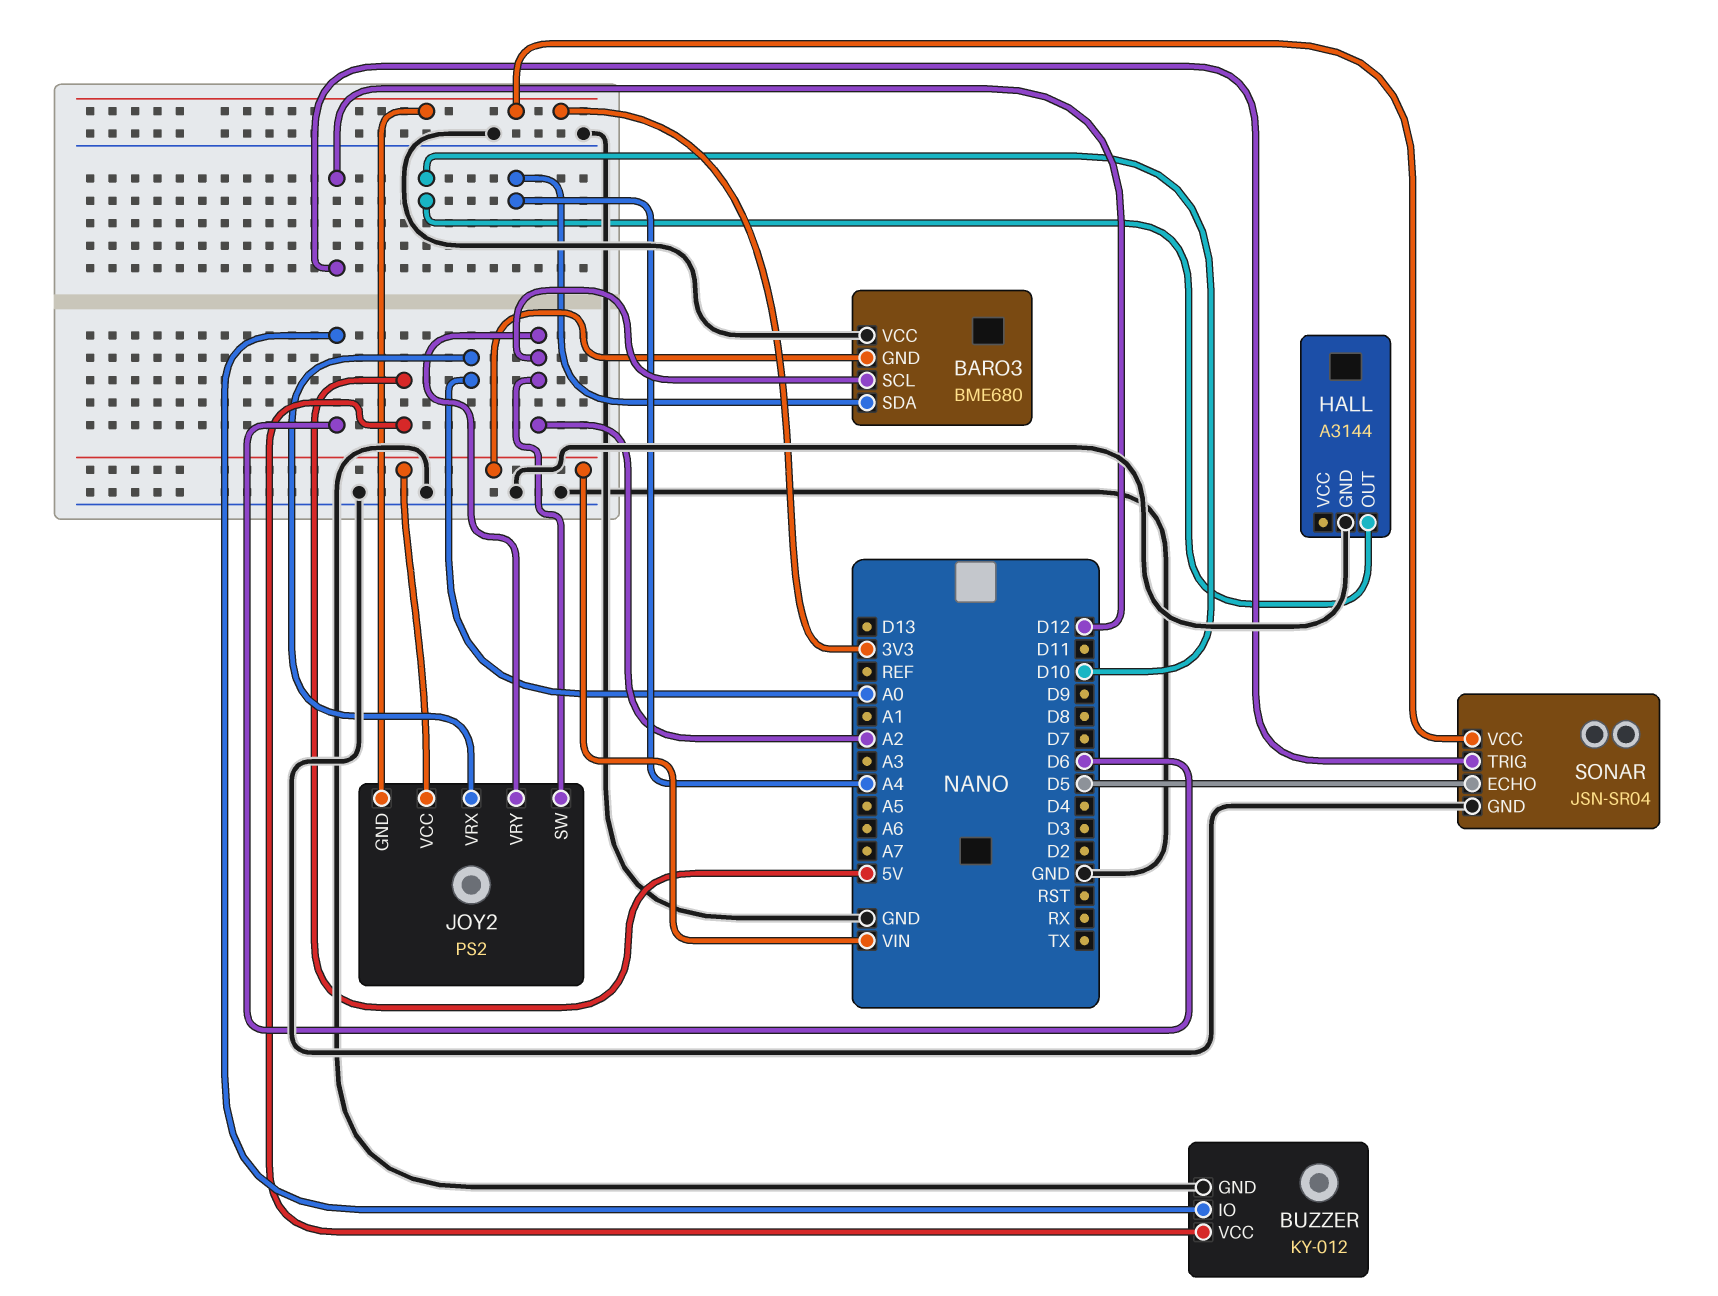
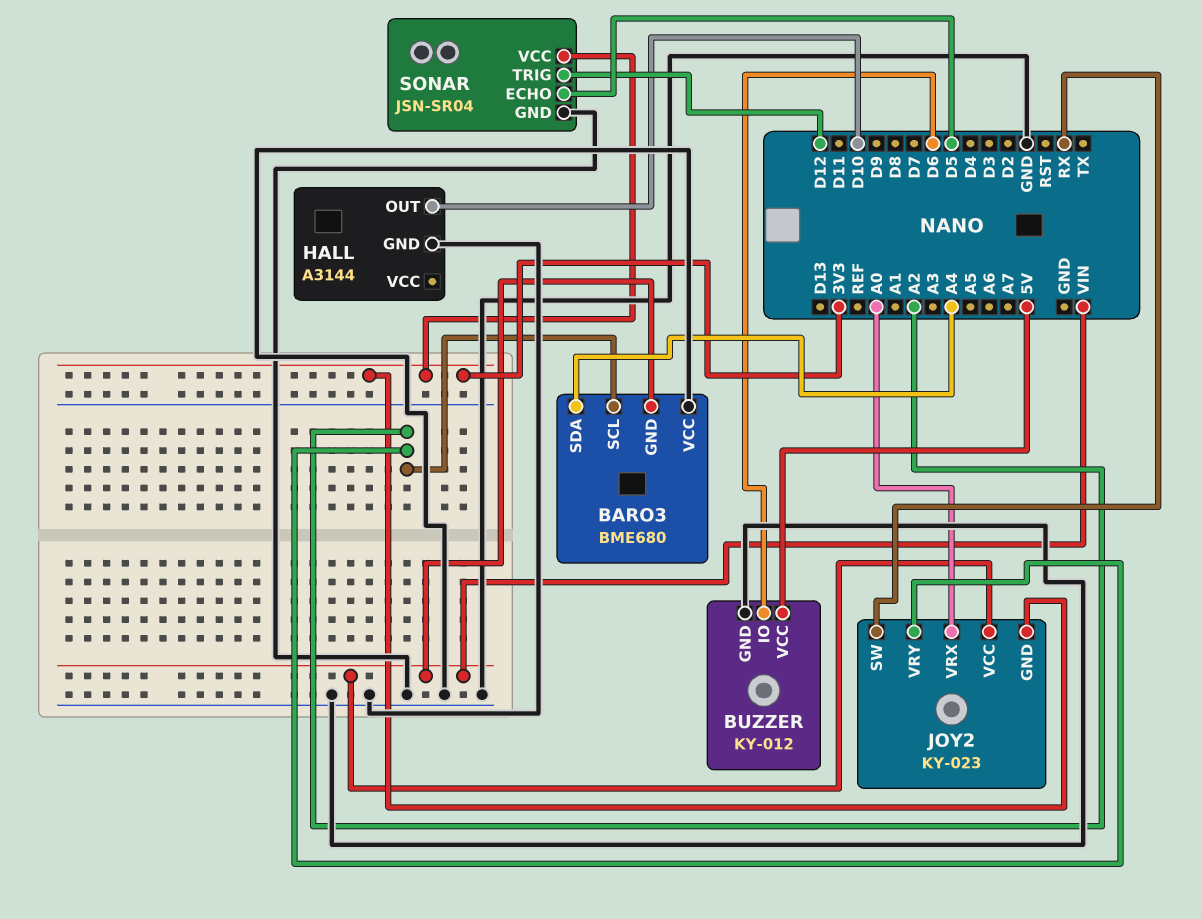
JOY2: PS2 -> KY-023
JOY2 pin SW: A2 -> RX

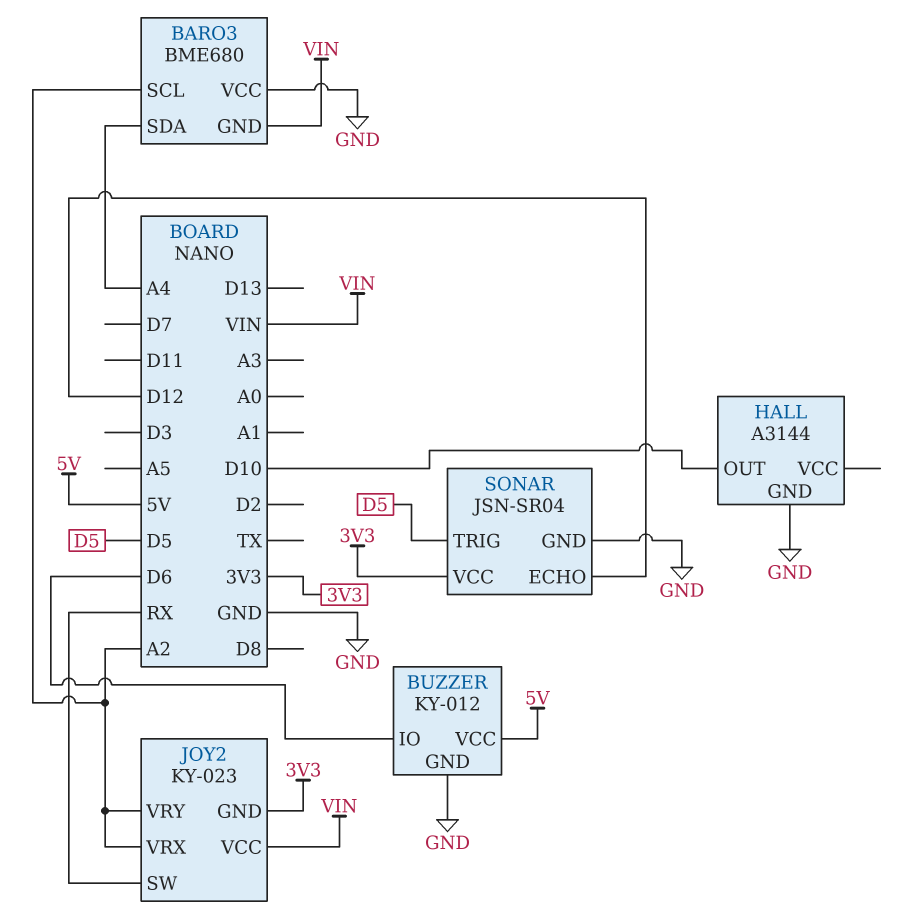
JOY2 pin VRX: A0 -> A2
SONAR pin ECHO: D5 -> D12
SONAR pin TRIG: D12 -> D5

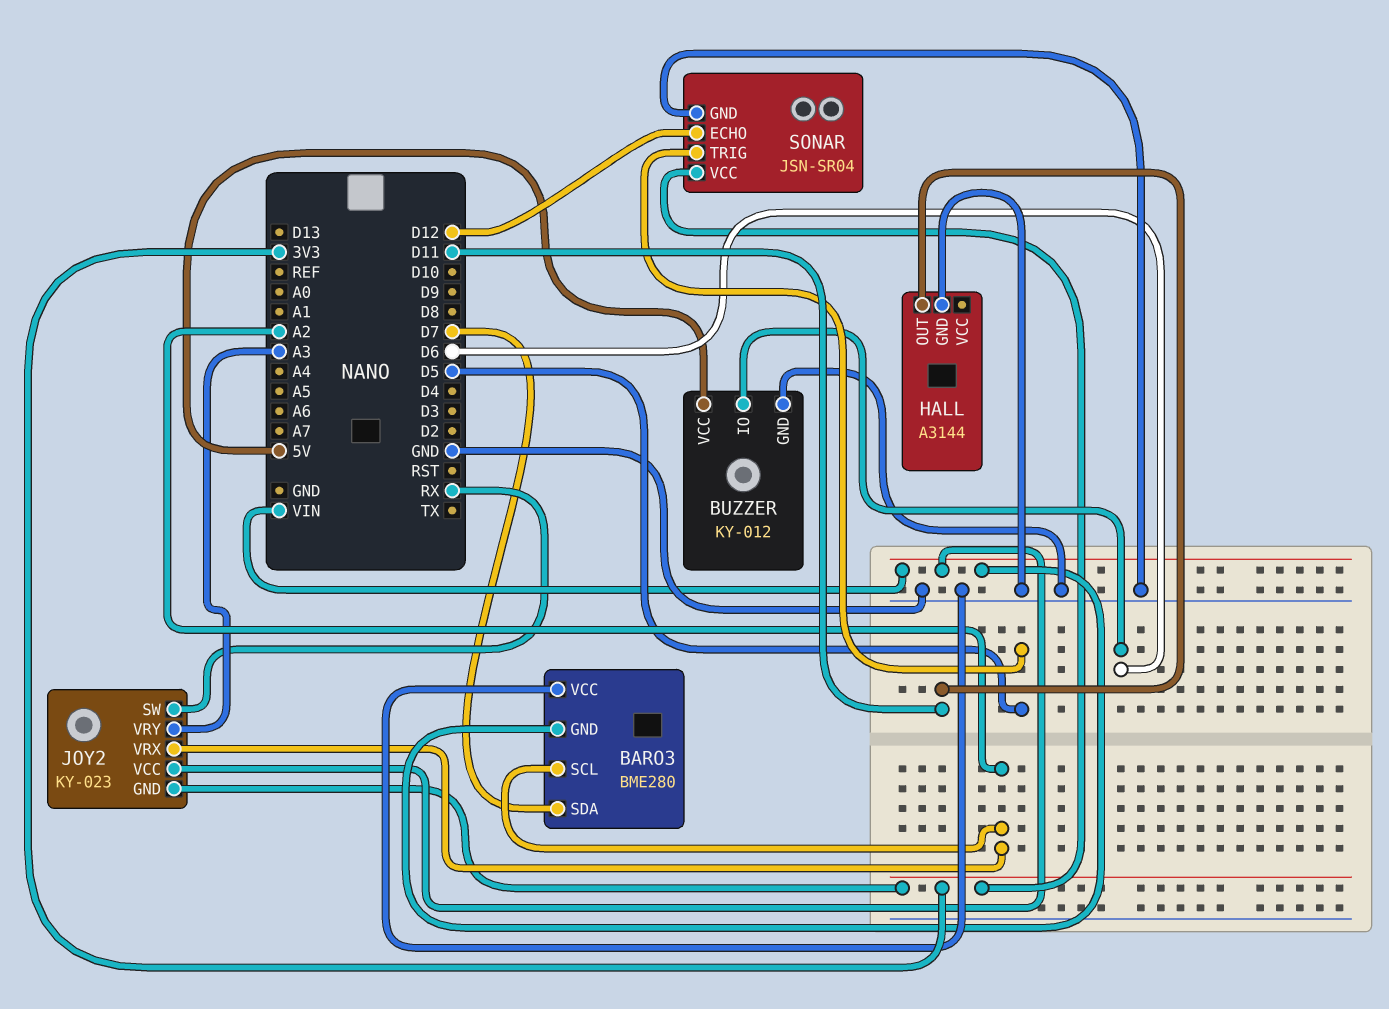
BARO3: BME680 -> BME280
BARO3 pin SDA: A4 -> D7
HALL pin OUT: D10 -> D11
JOY2 pin VRY: A2 -> A3

